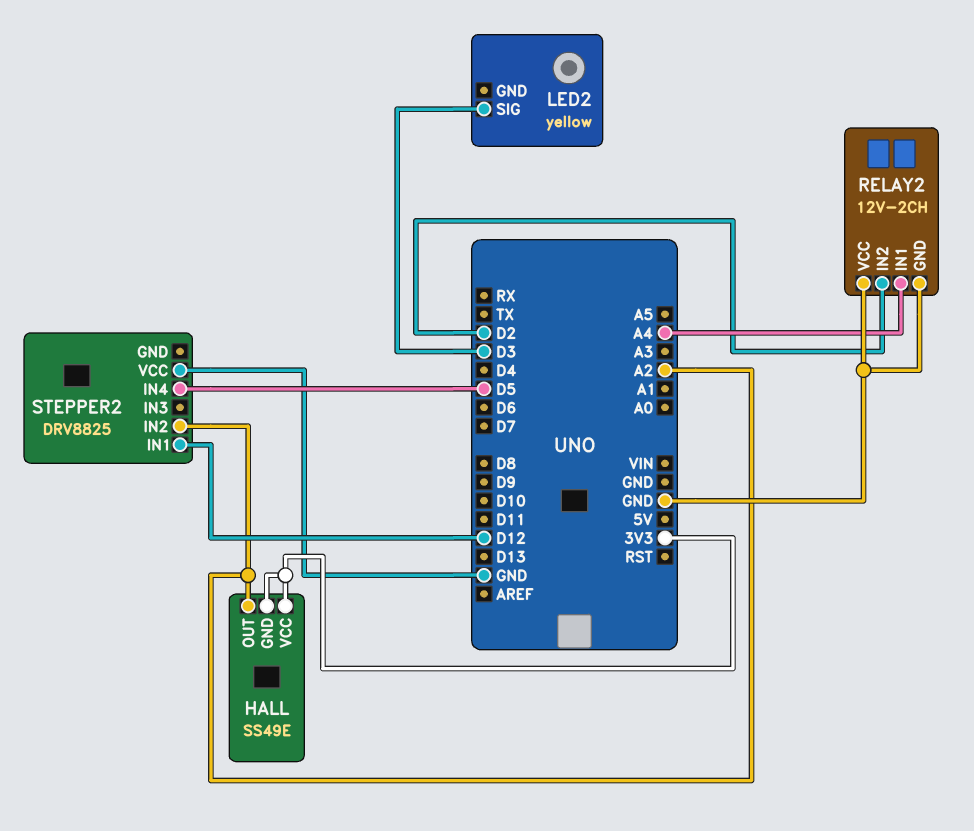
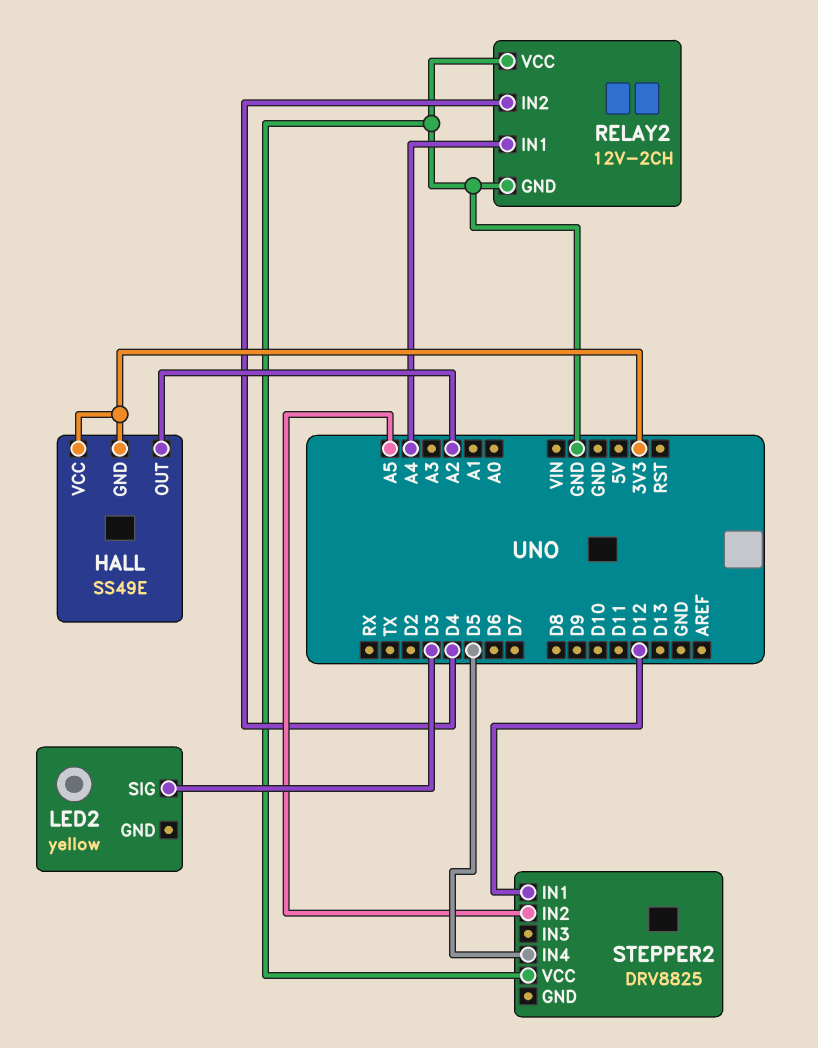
RELAY2 pin IN2: D2 -> D4
STEPPER2 pin IN2: A2 -> A5

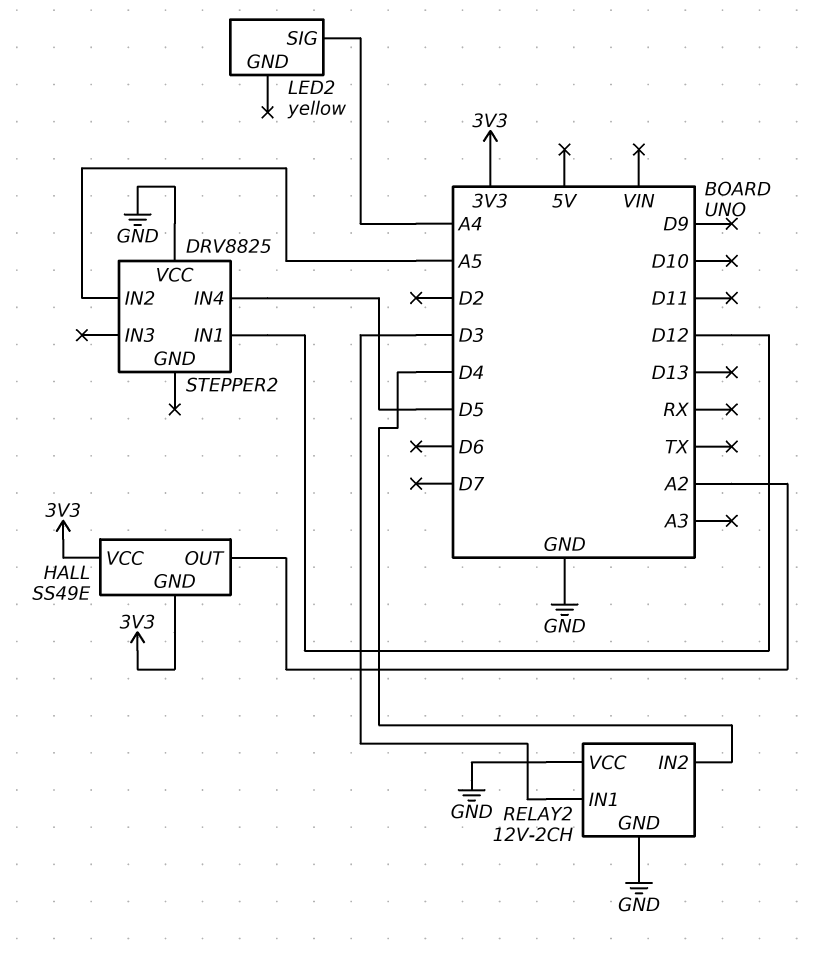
LED2 pin SIG: D3 -> A4
RELAY2 pin IN1: A4 -> D3

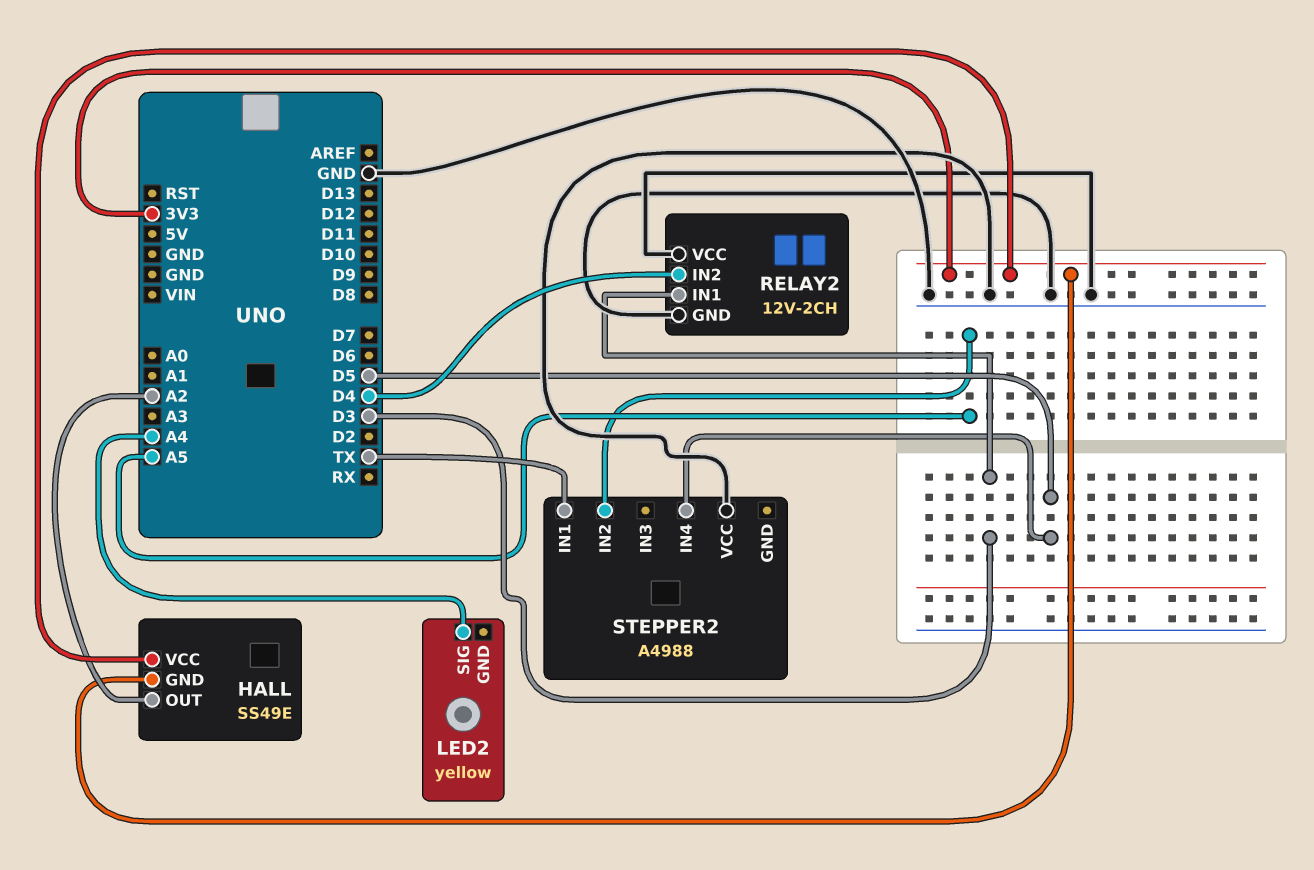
STEPPER2: DRV8825 -> A4988
STEPPER2 pin IN1: D12 -> TX

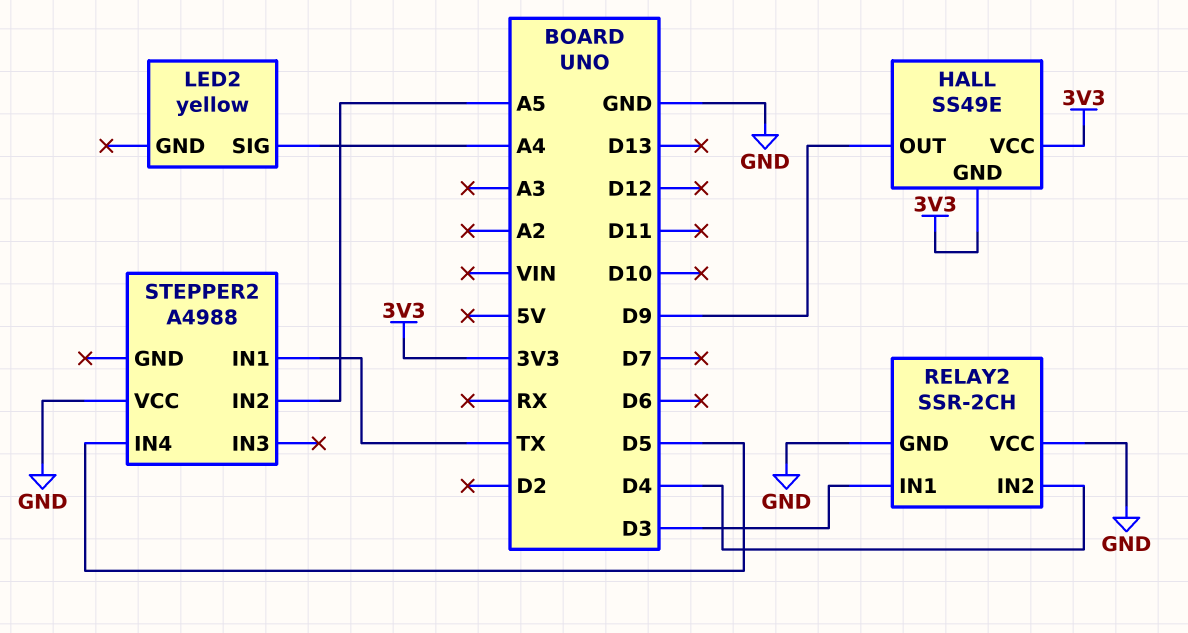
HALL pin OUT: A2 -> D9
RELAY2: 12V-2CH -> SSR-2CH

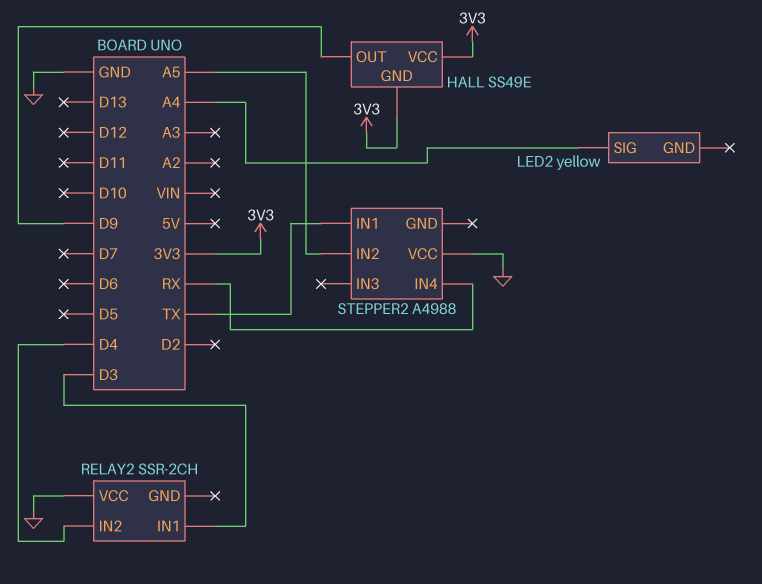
RELAY2 pin GND: GND -> none
STEPPER2 pin IN4: D5 -> RX

